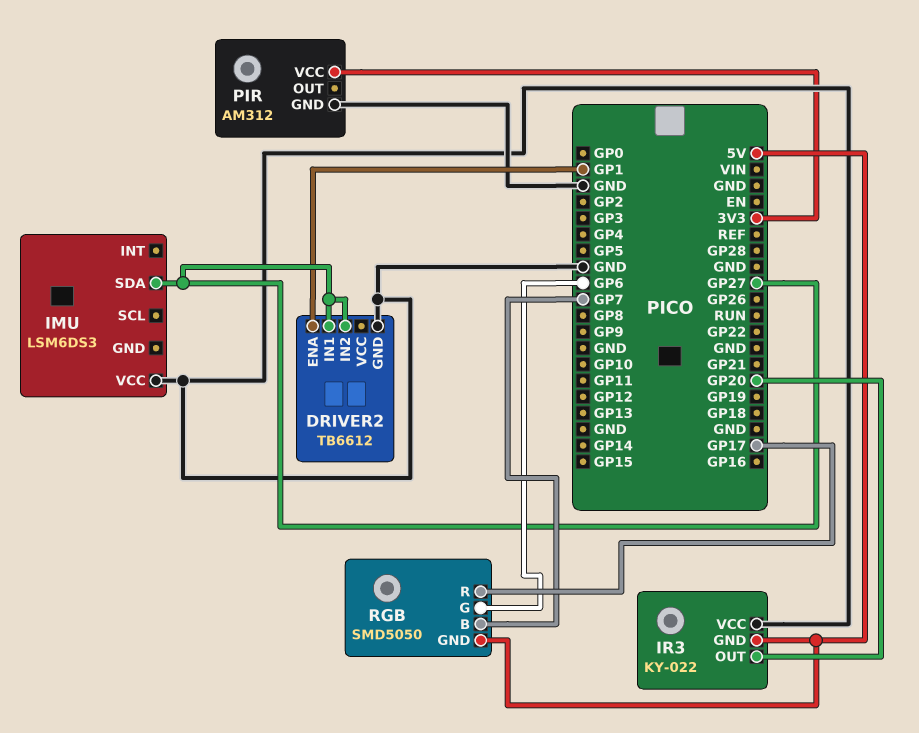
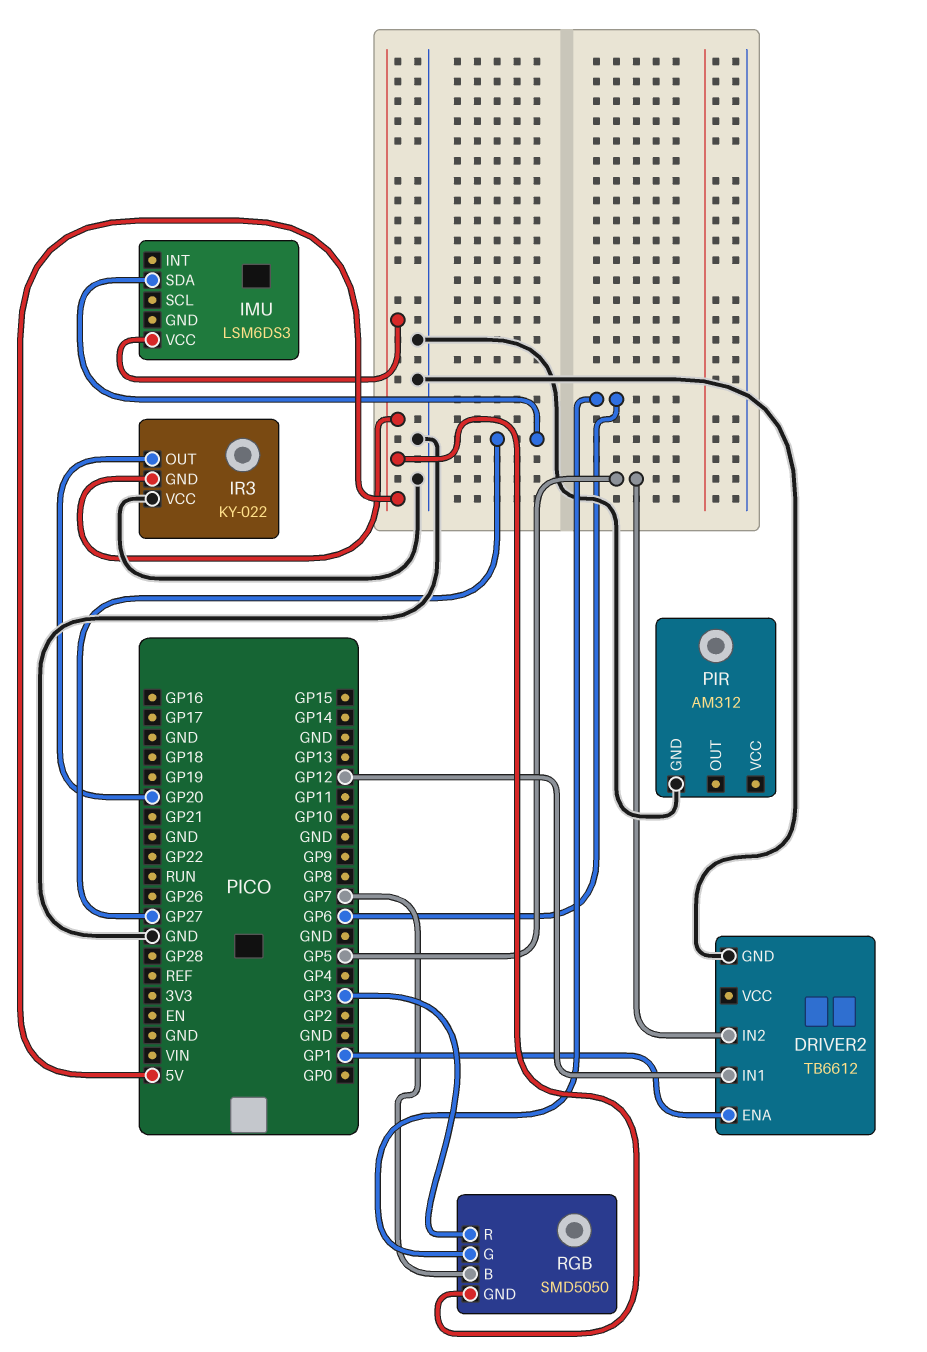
DRIVER2 pin IN1: GP27 -> GP12
DRIVER2 pin IN2: GP27 -> GP5
IMU pin VCC: GND -> 5V
PIR pin VCC: 3V3 -> none
RGB pin R: GP17 -> GP3

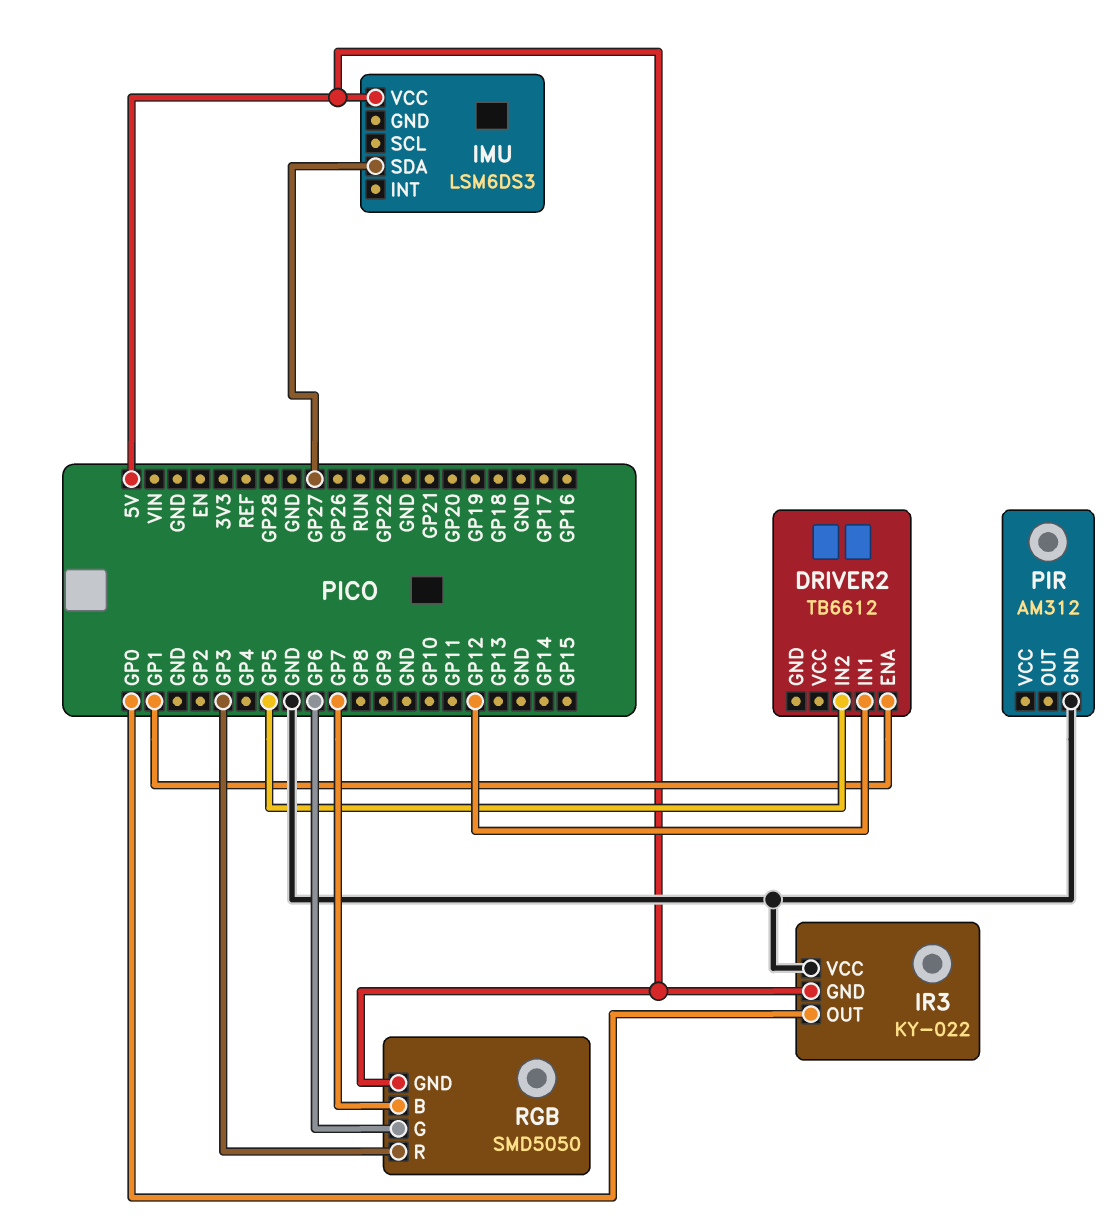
DRIVER2 pin GND: GND -> none
IR3 pin OUT: GP20 -> GP0

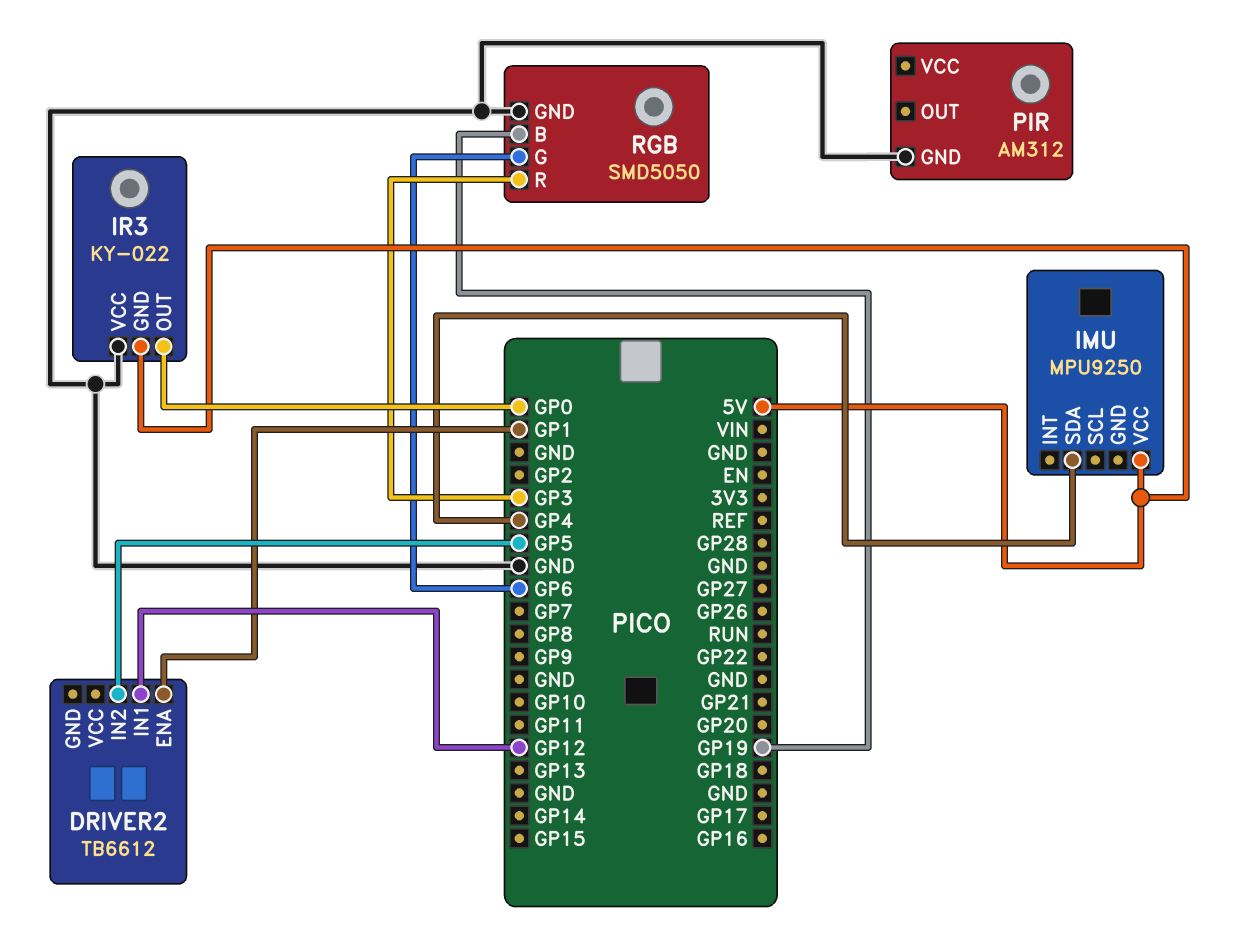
IMU: LSM6DS3 -> MPU9250
IMU pin SDA: GP27 -> GP4
RGB pin B: GP7 -> GP19
RGB pin GND: 5V -> GND

